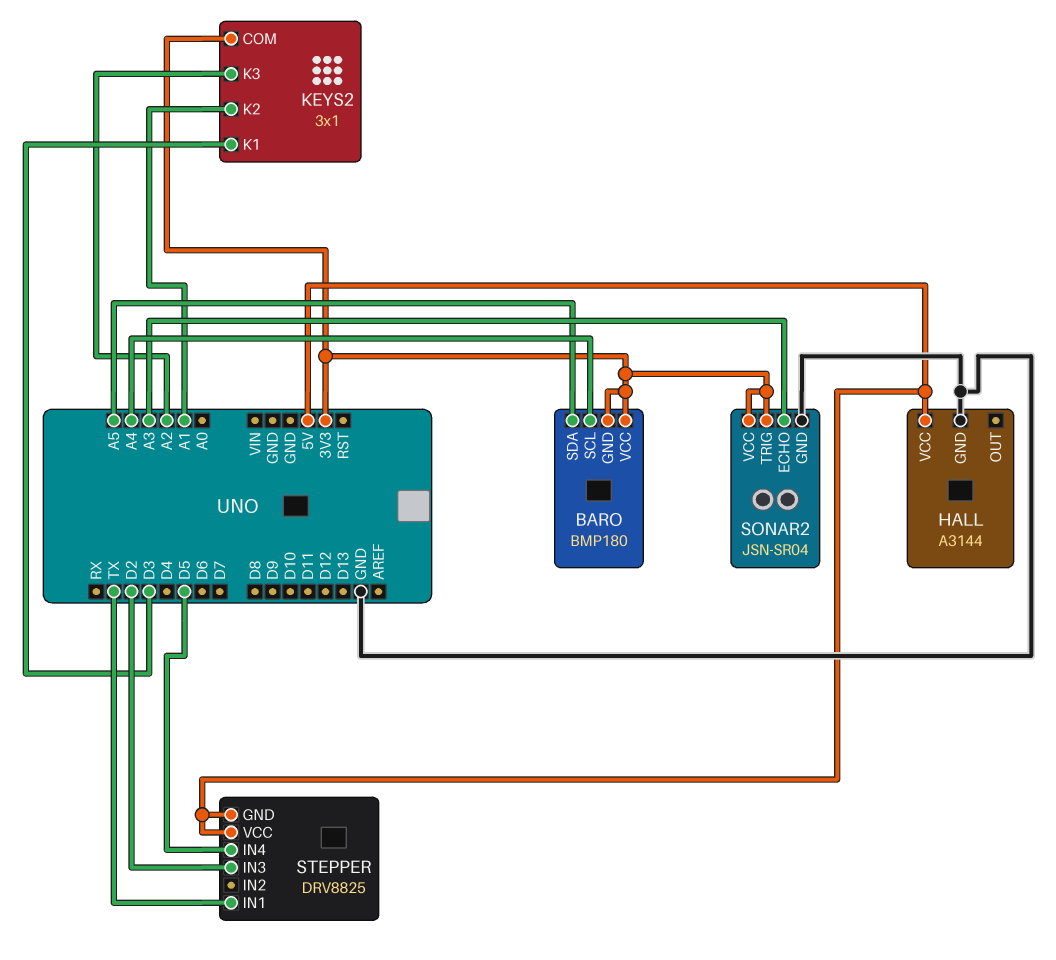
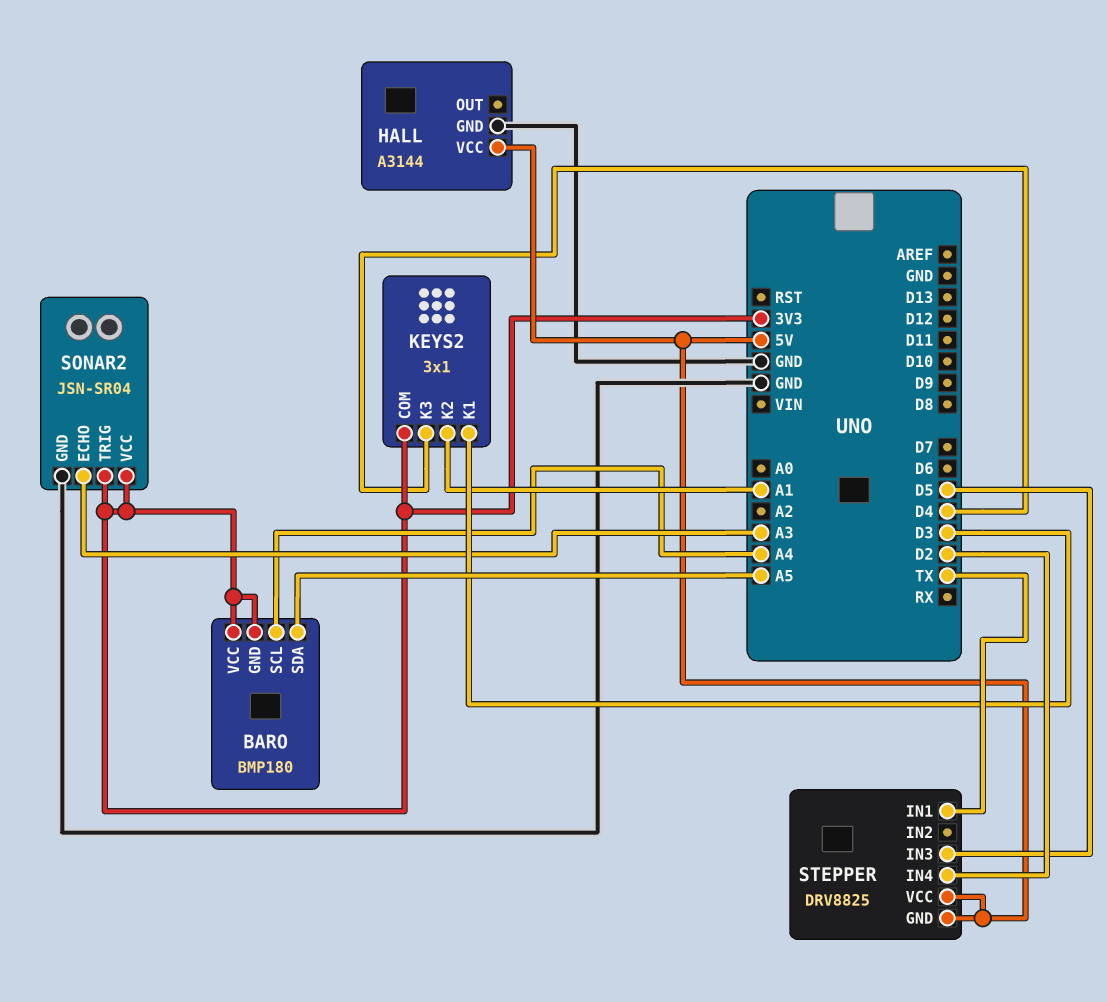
KEYS2 pin K3: A2 -> D4
STEPPER pin IN3: D2 -> D5
STEPPER pin IN4: D5 -> D2

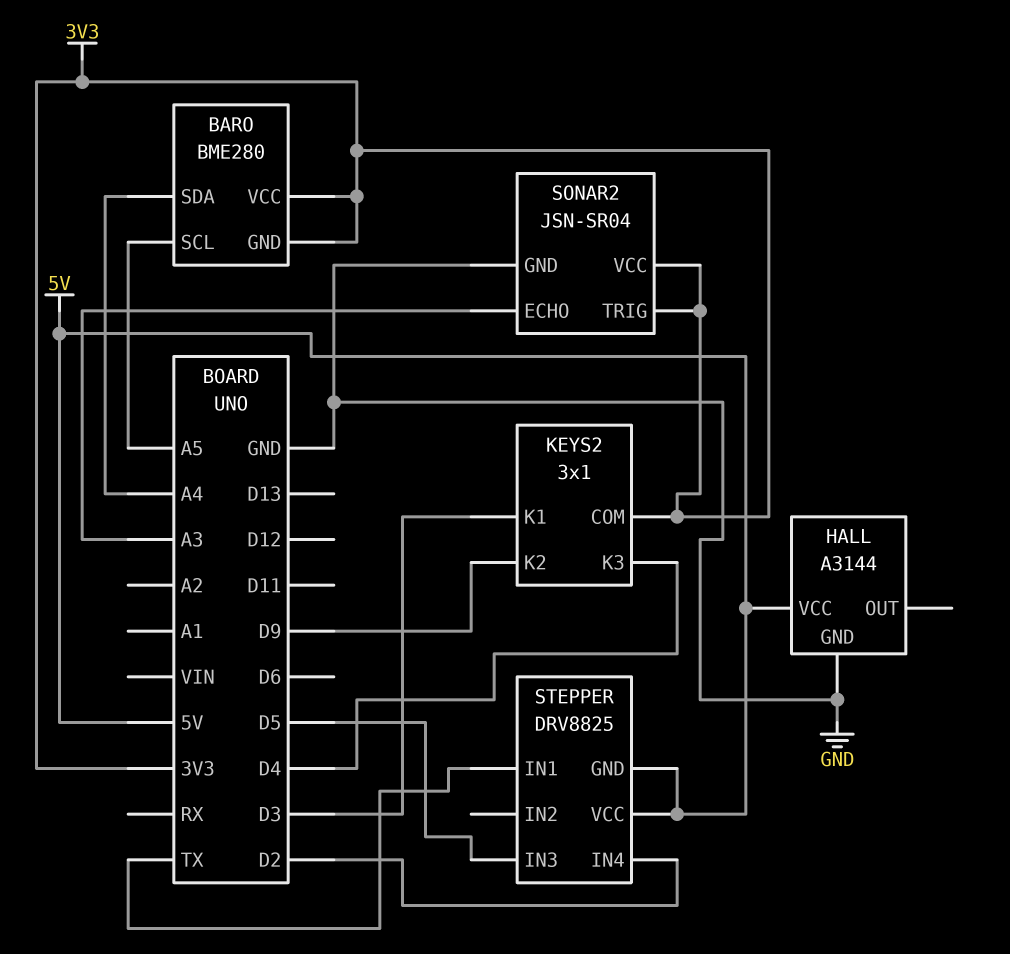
BARO: BMP180 -> BME280
BARO pin SCL: A4 -> A5
BARO pin SDA: A5 -> A4
KEYS2 pin K2: A1 -> D9

